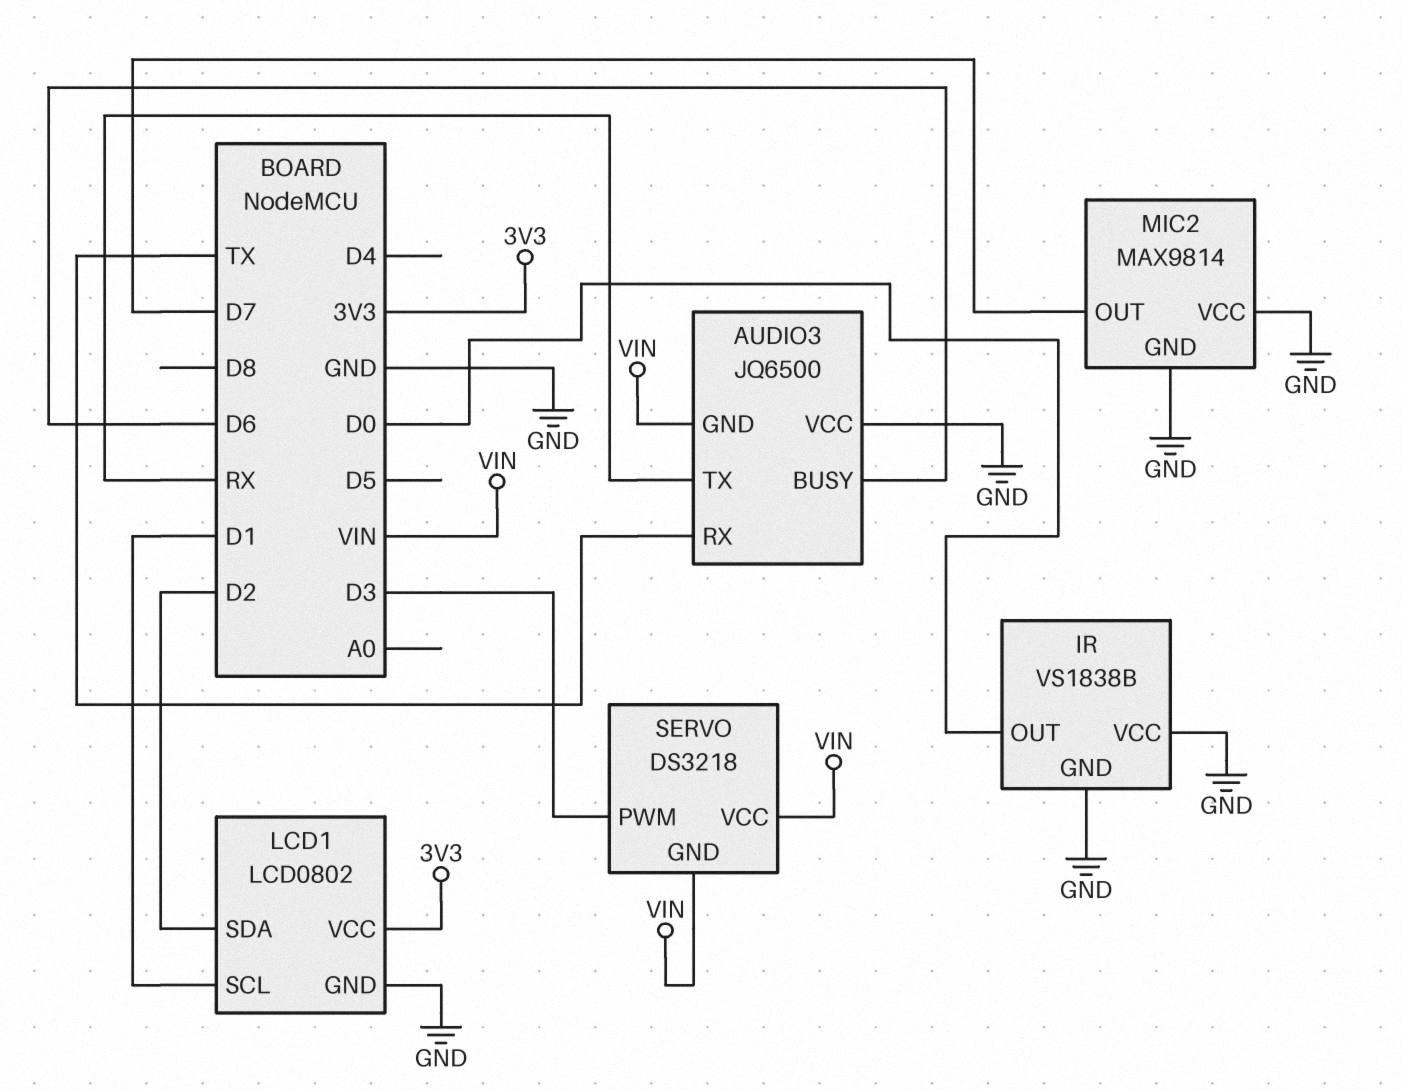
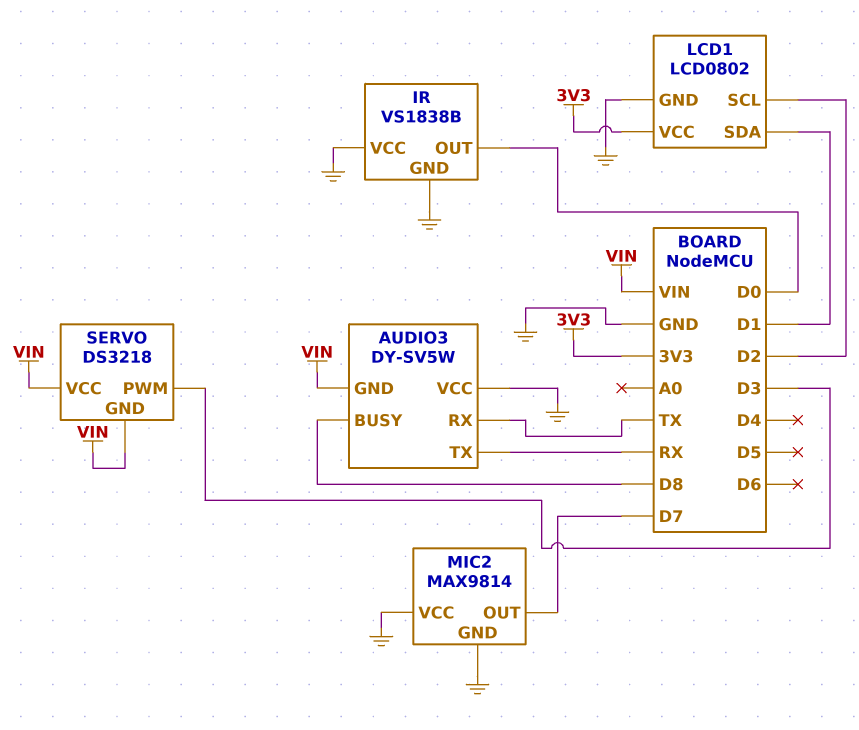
AUDIO3: JQ6500 -> DY-SV5W
AUDIO3 pin BUSY: D6 -> D8
LCD1 pin SCL: D1 -> D2
LCD1 pin SDA: D2 -> D1

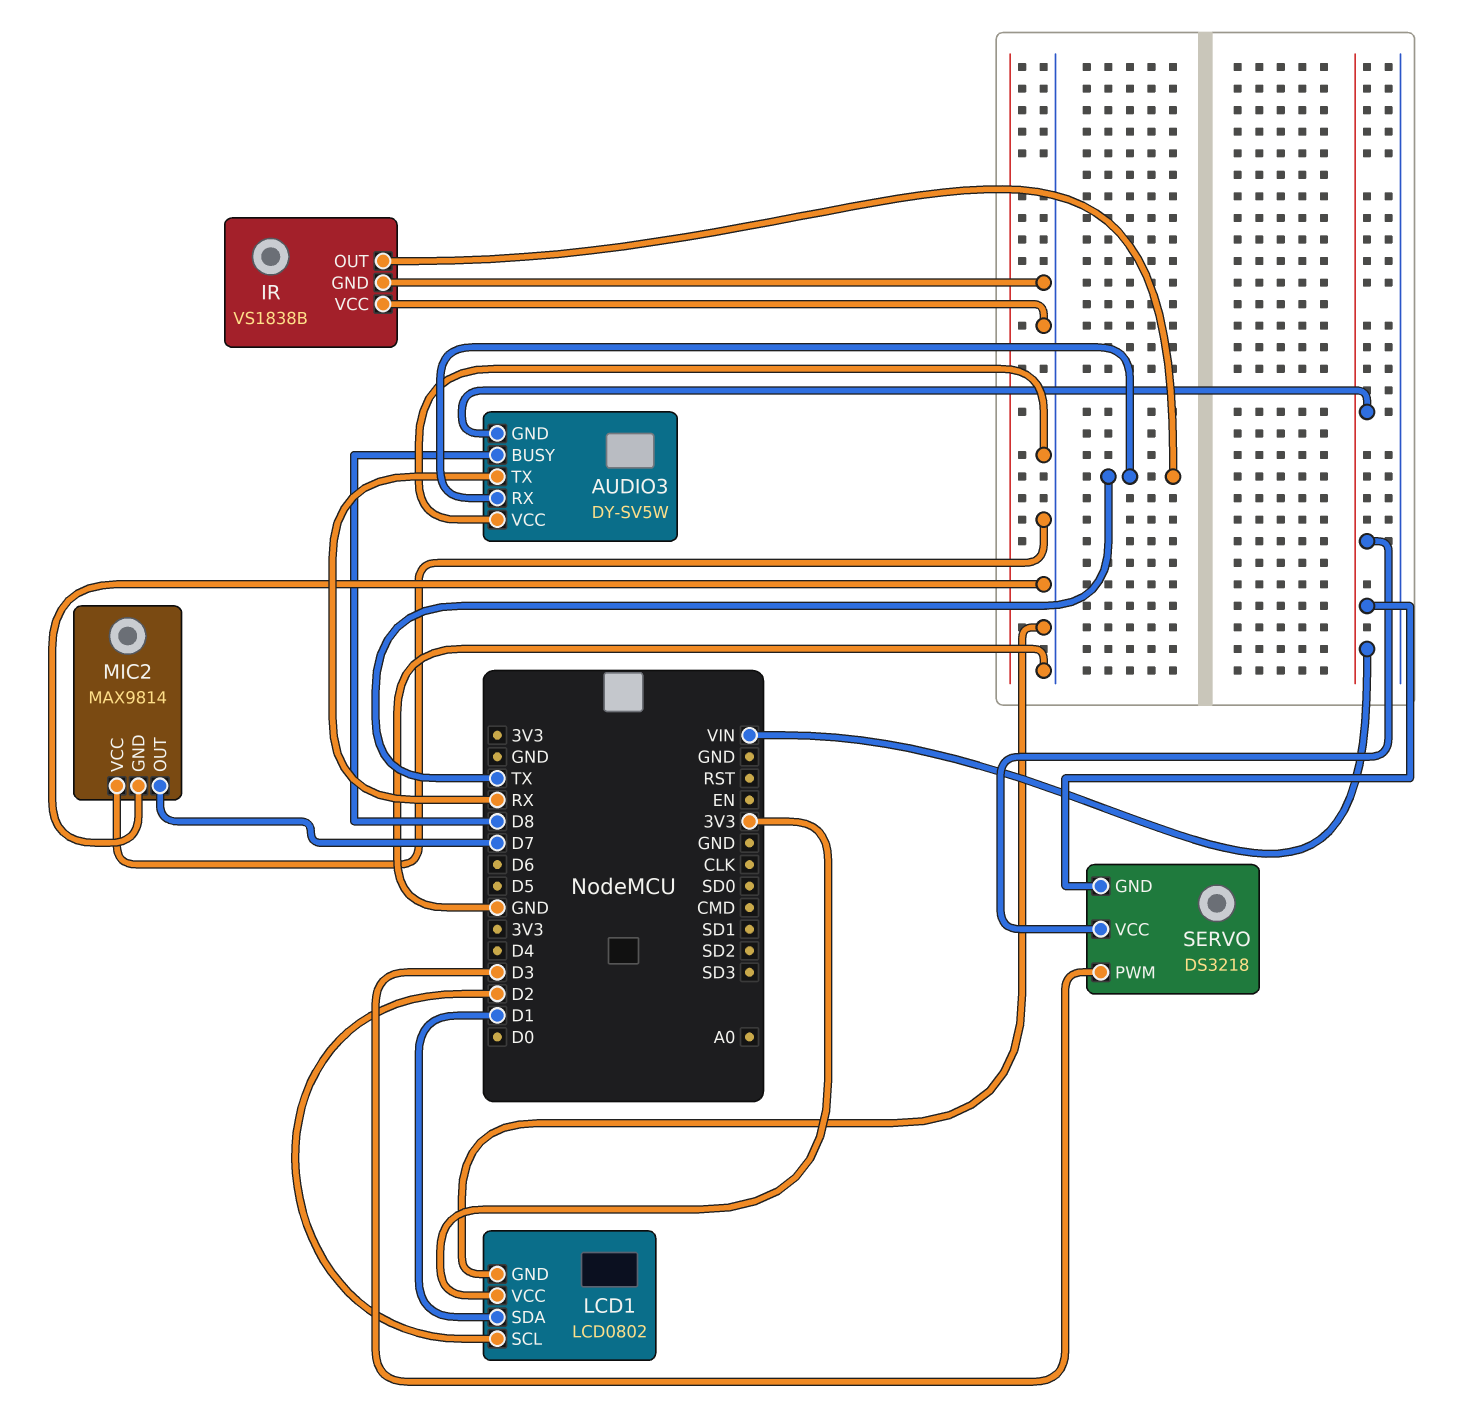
IR pin OUT: D0 -> TX

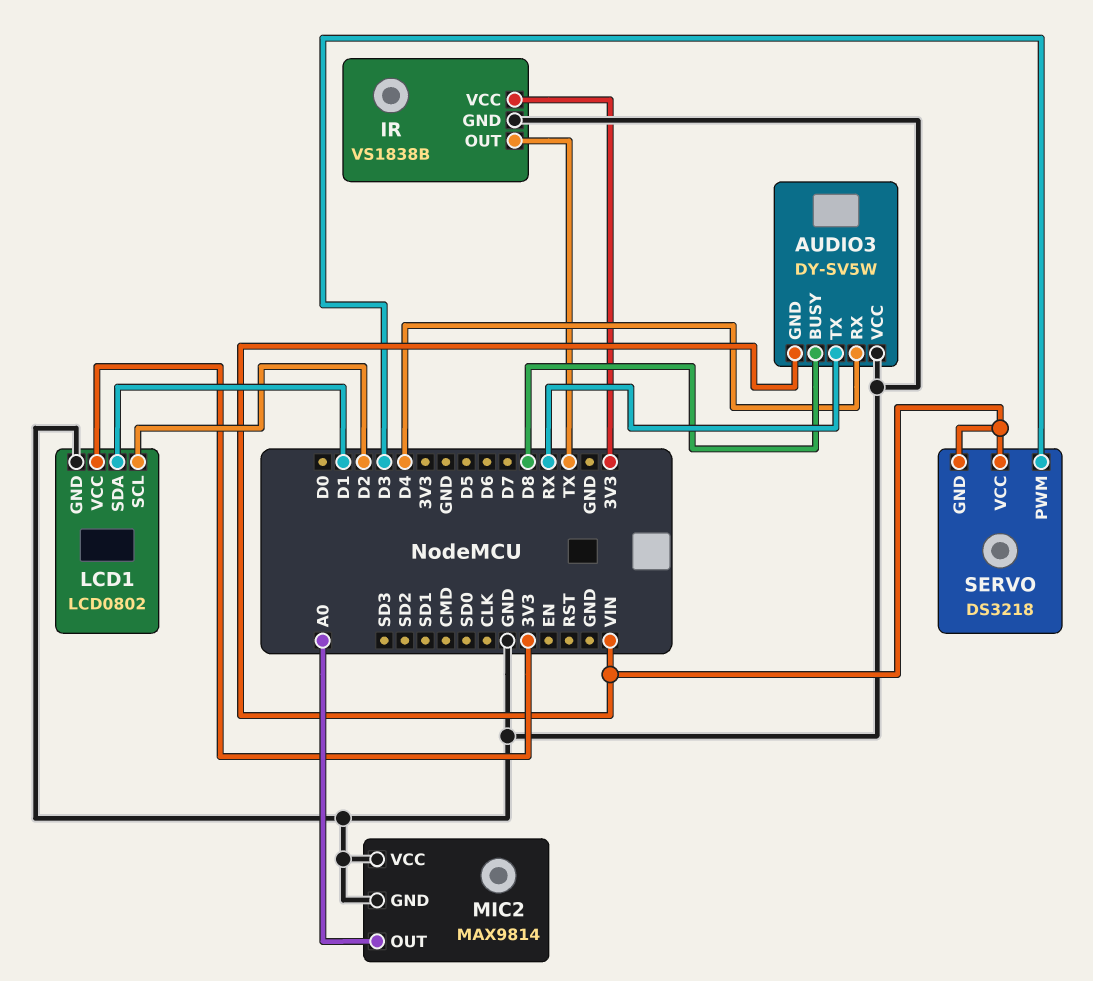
AUDIO3 pin RX: TX -> D4
IR pin VCC: GND -> 3V3
MIC2 pin OUT: D7 -> A0

